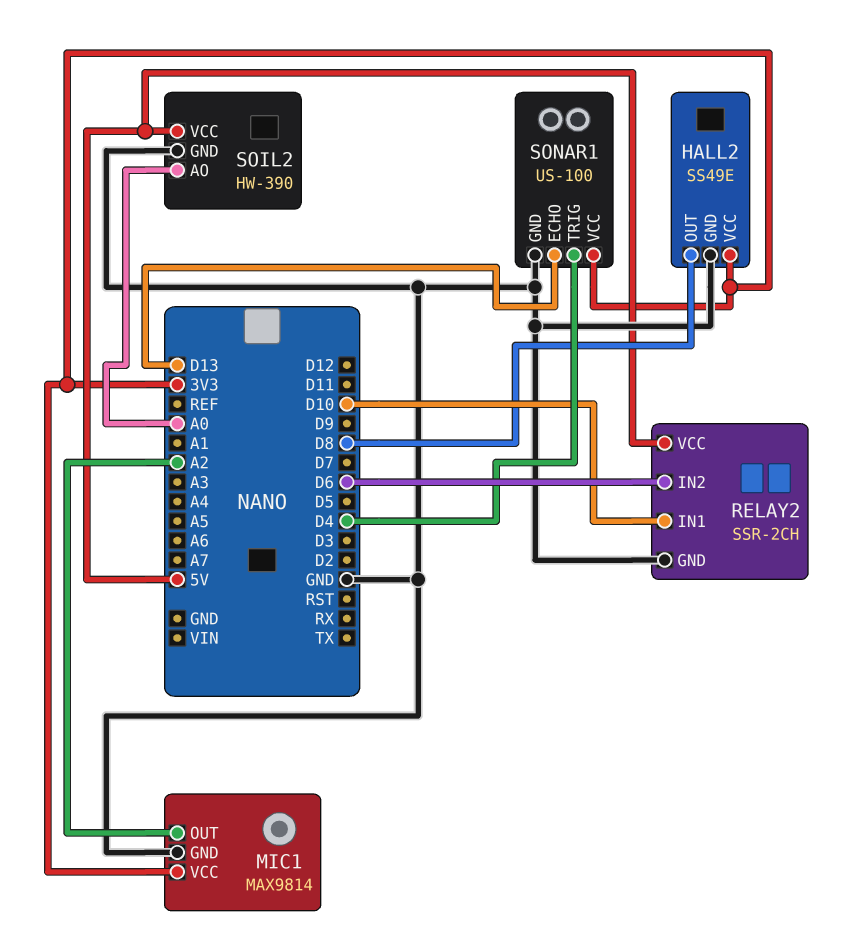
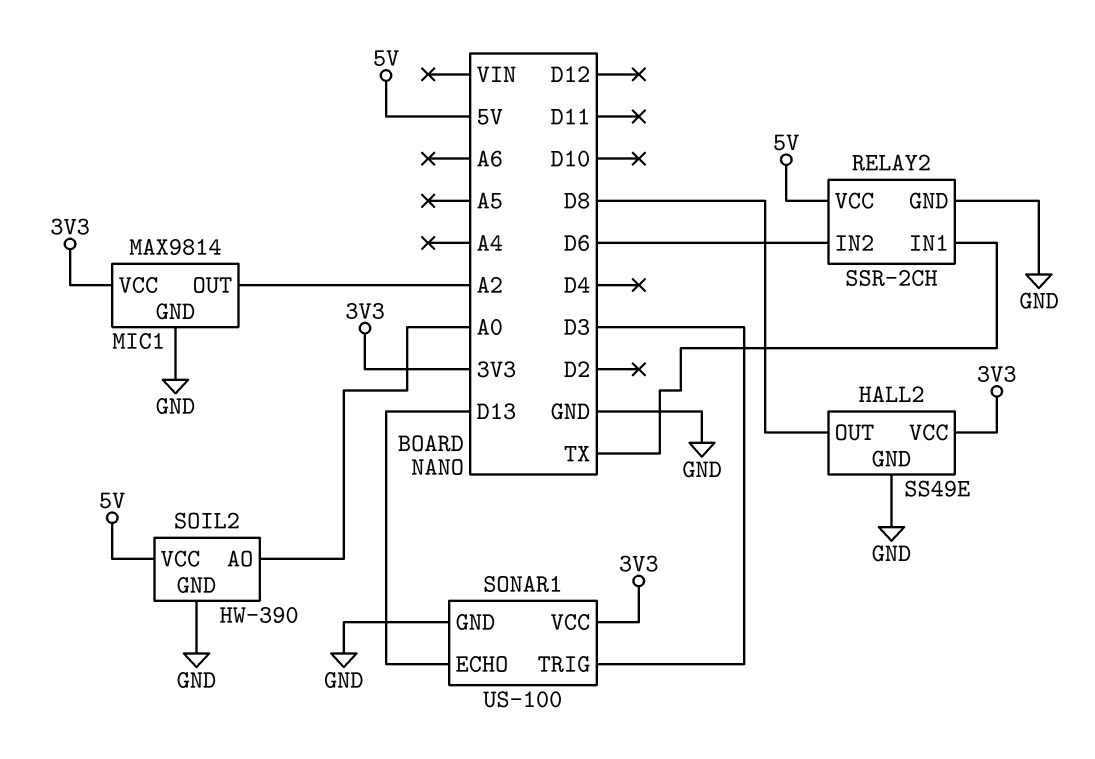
RELAY2 pin IN1: D10 -> TX
SONAR1 pin TRIG: D4 -> D3

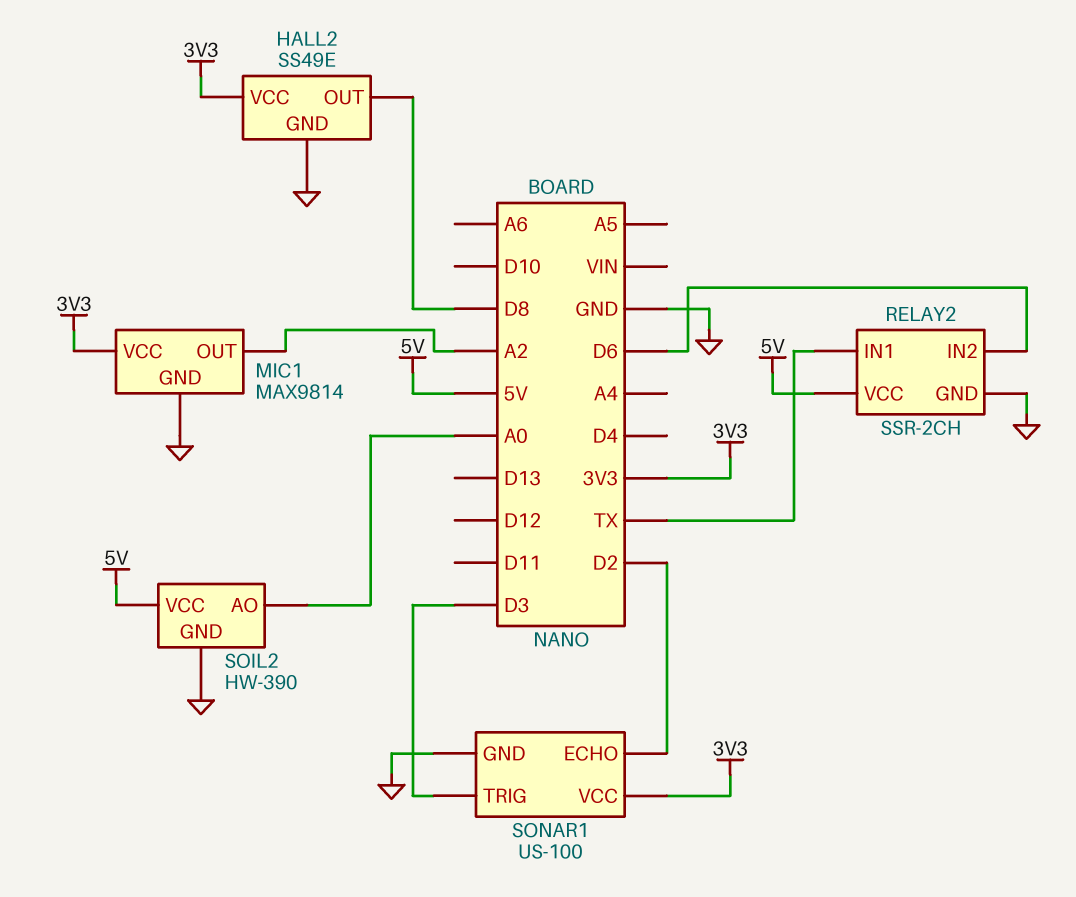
SONAR1 pin ECHO: D13 -> D2

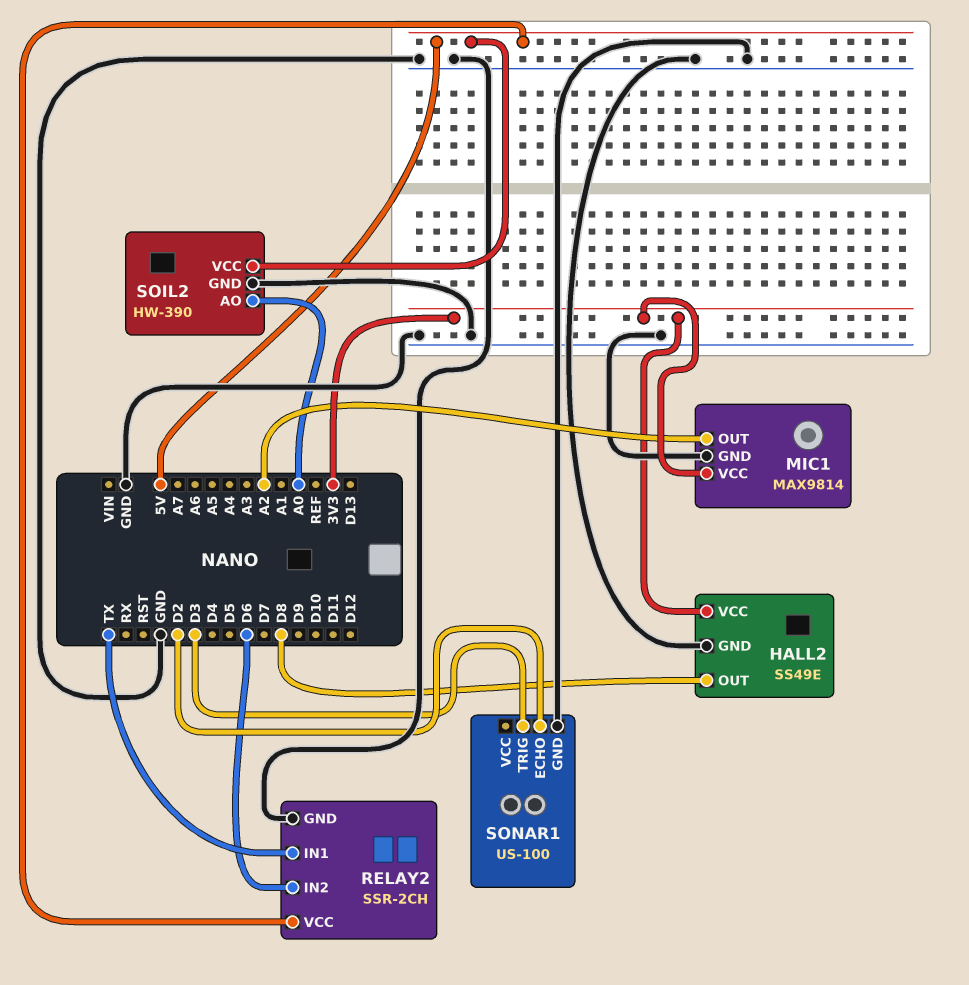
SONAR1 pin VCC: 3V3 -> none

